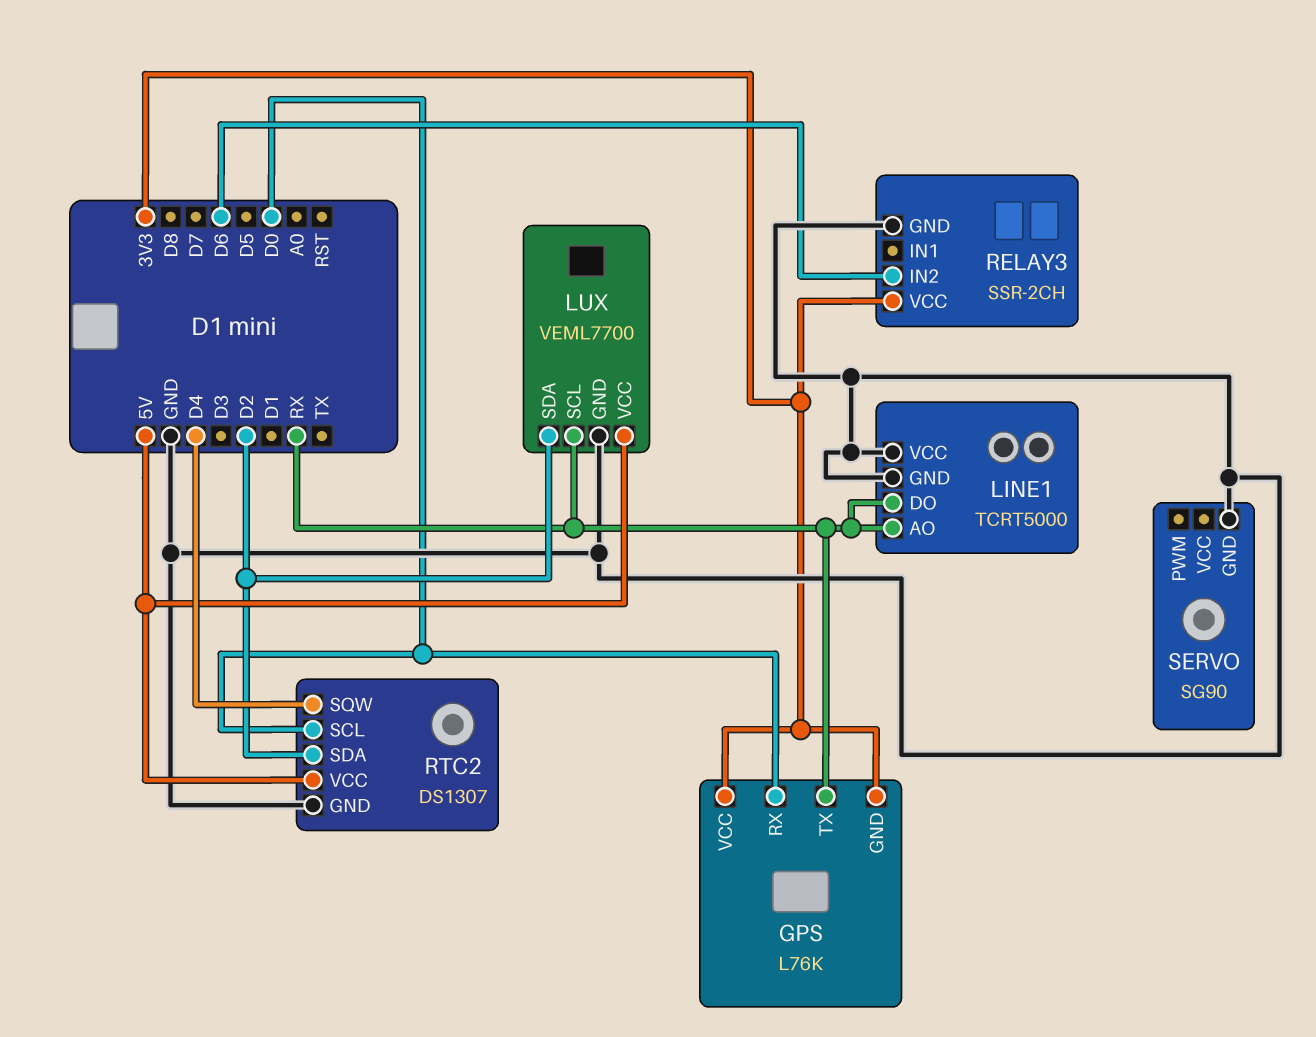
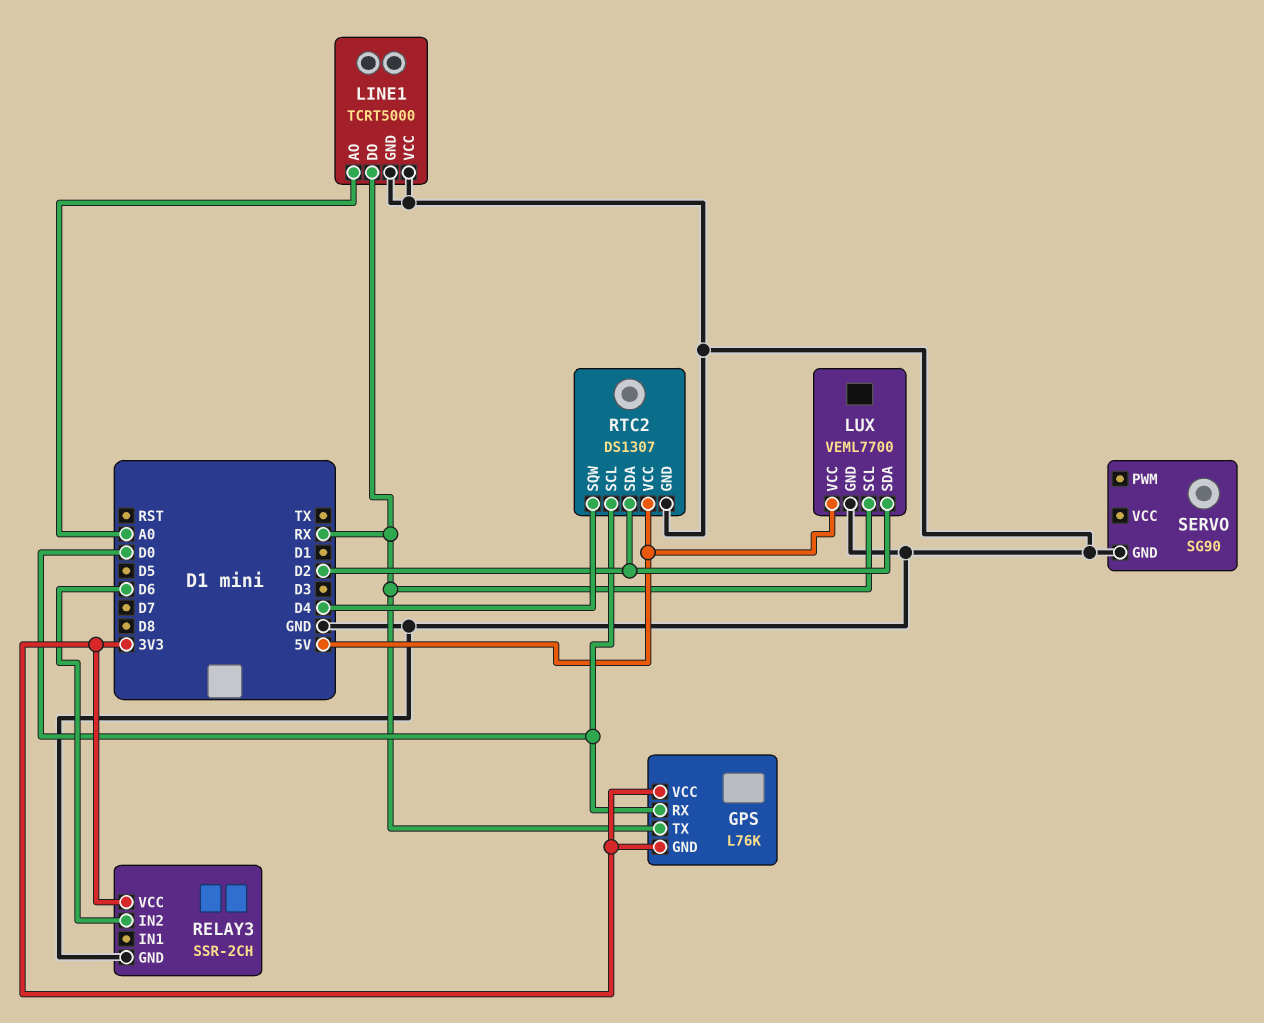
LINE1 pin AO: RX -> A0

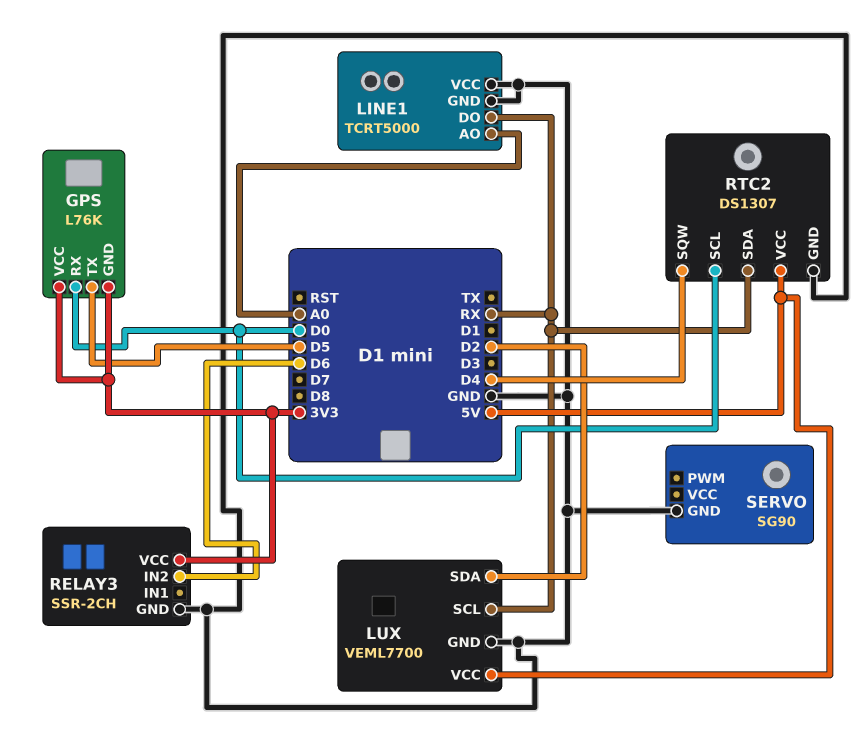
GPS pin TX: RX -> D5
RTC2 pin SDA: D2 -> RX

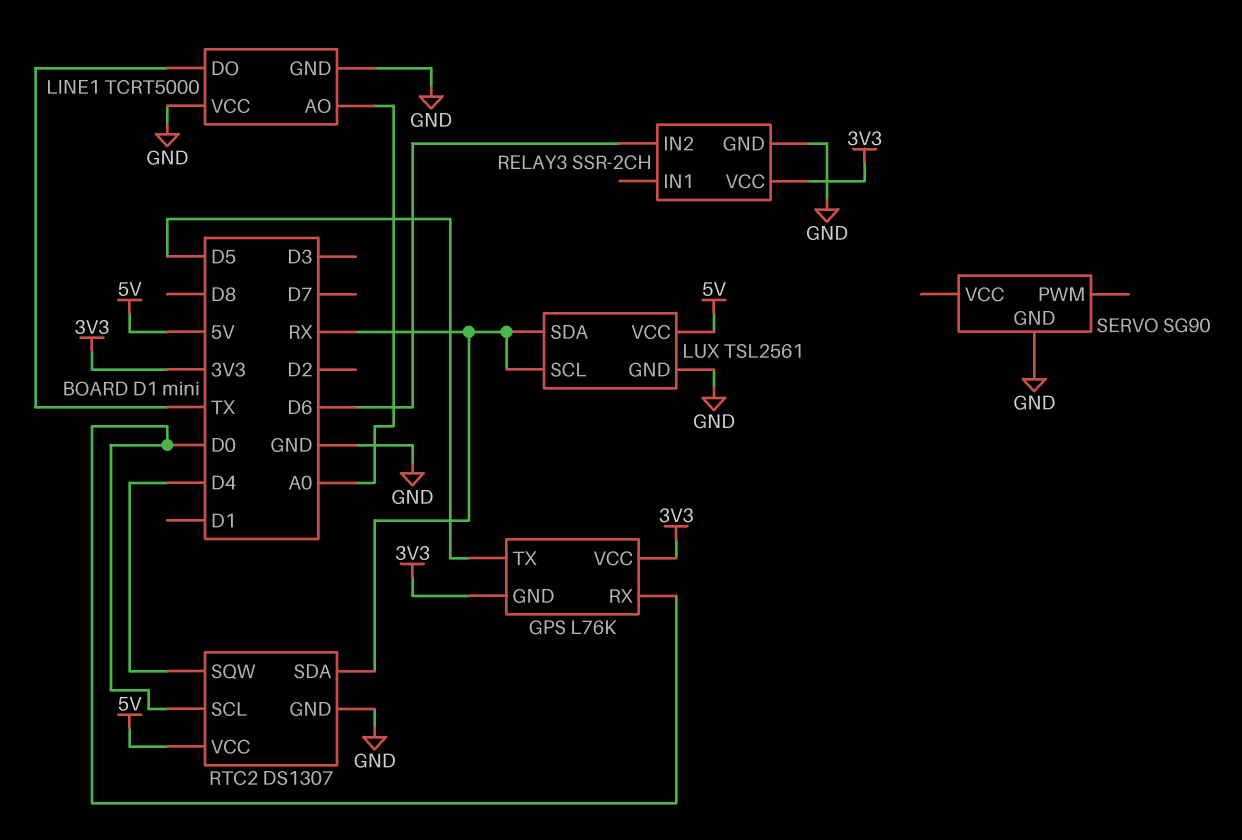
LINE1 pin DO: RX -> TX
LUX: VEML7700 -> TSL2561
LUX pin SDA: D2 -> RX

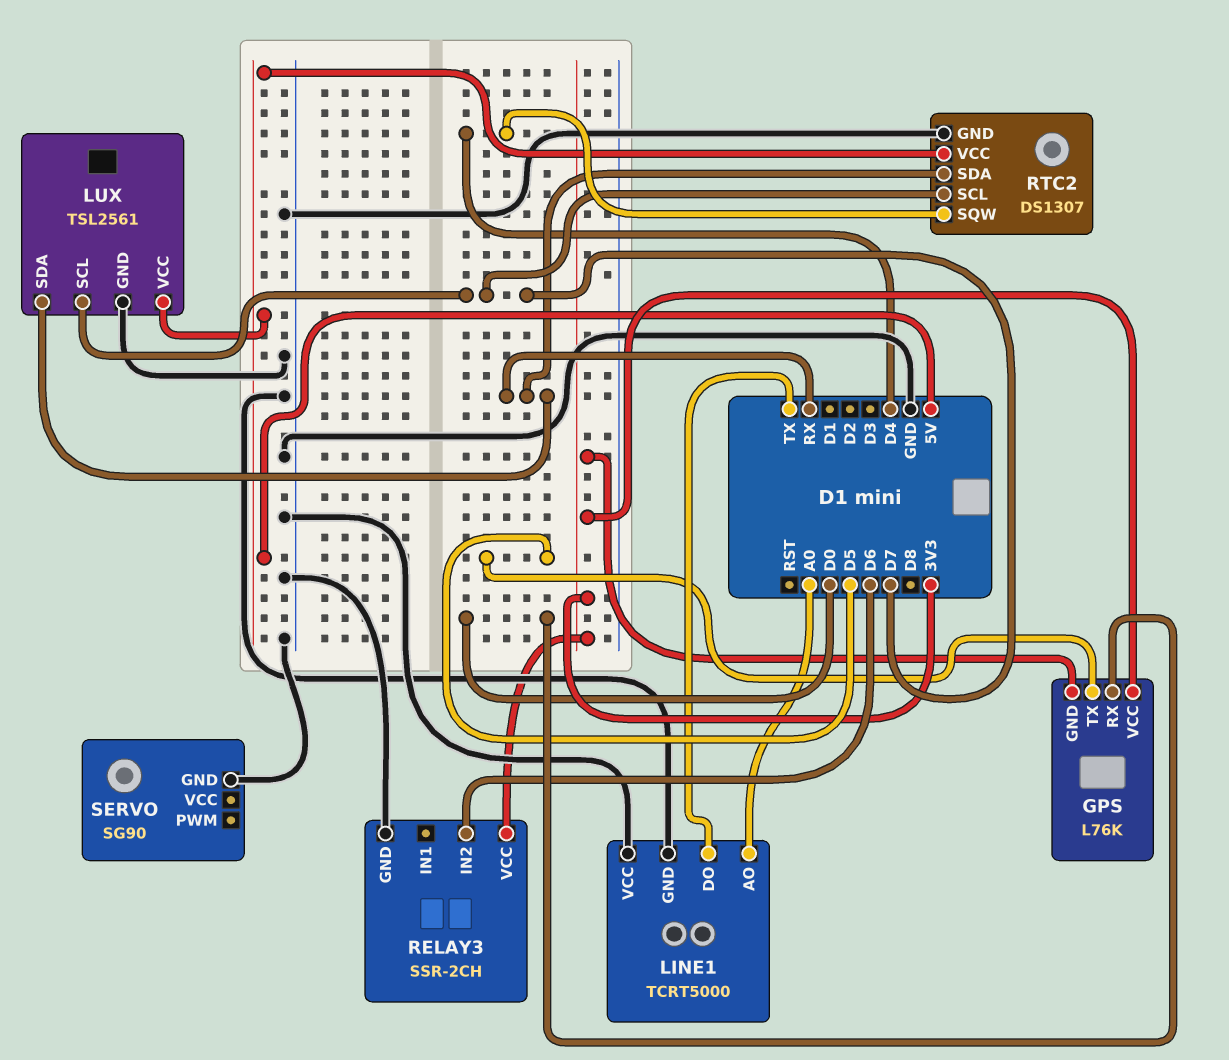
LUX pin SCL: RX -> D7
RTC2 pin SCL: D0 -> D7

